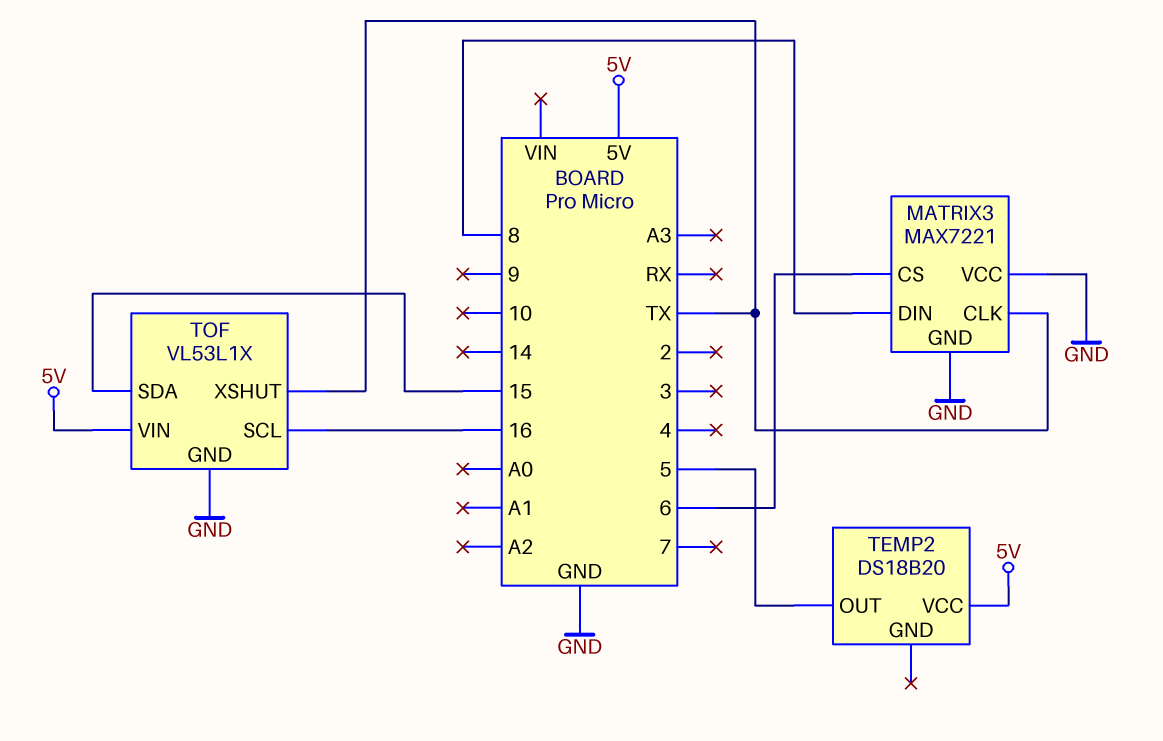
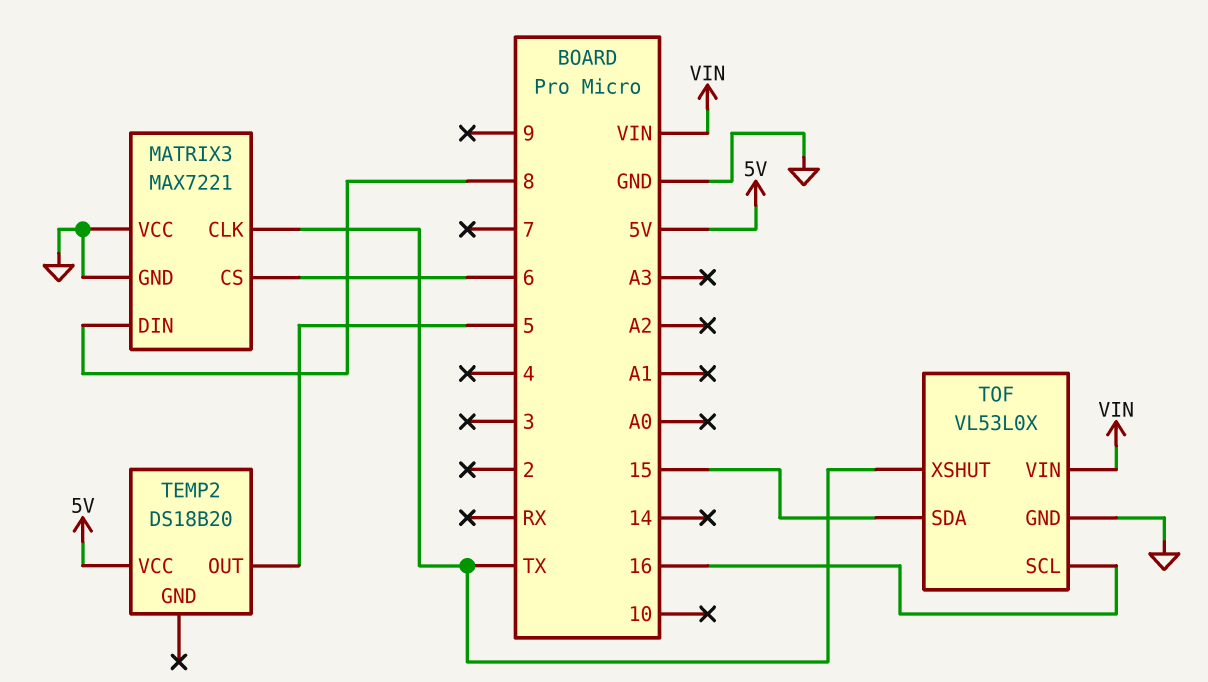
TOF: VL53L1X -> VL53L0X
TOF pin VIN: 5V -> VIN

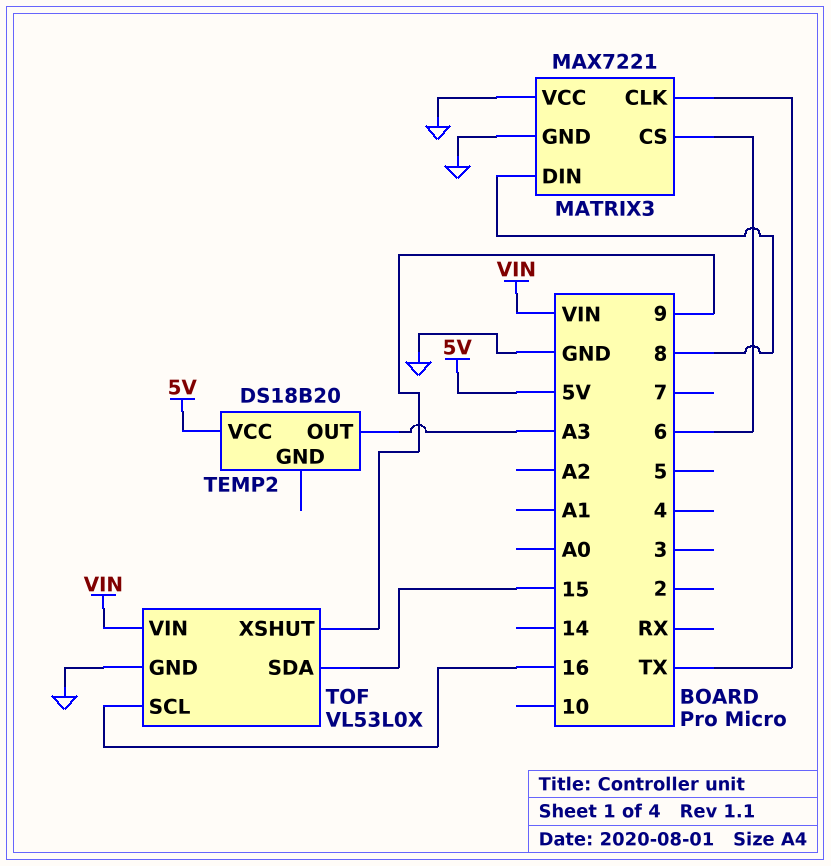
TEMP2 pin OUT: 5 -> A3
TOF pin XSHUT: TX -> 9

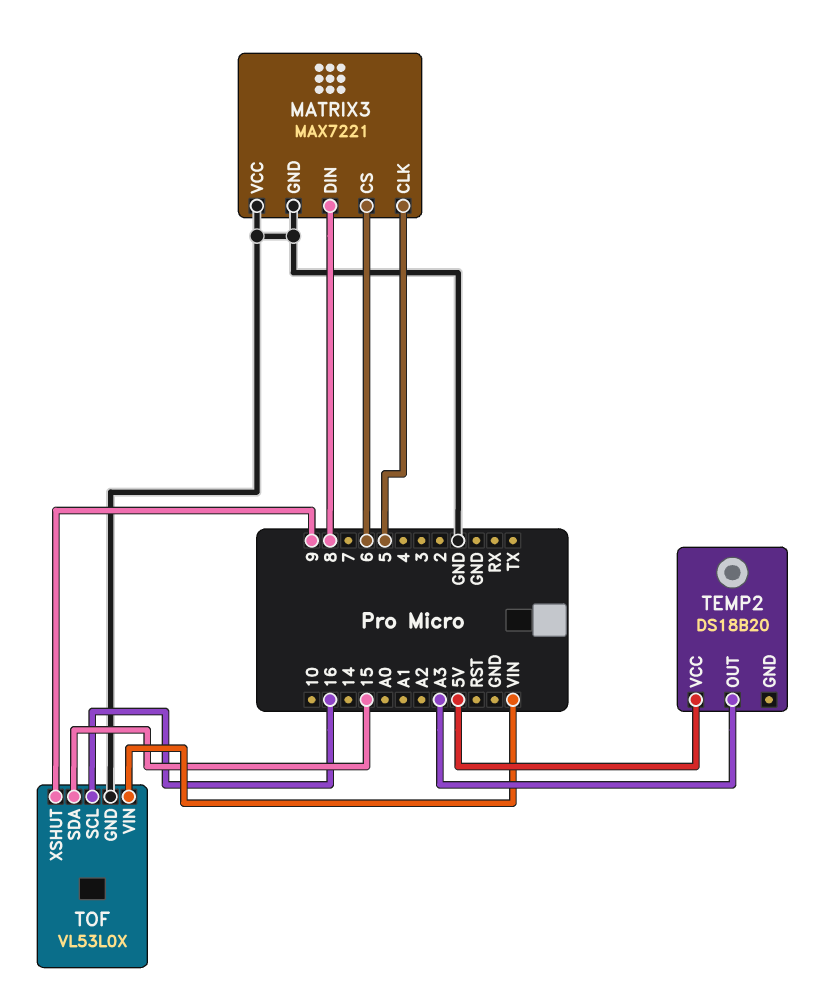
MATRIX3 pin CLK: TX -> 5

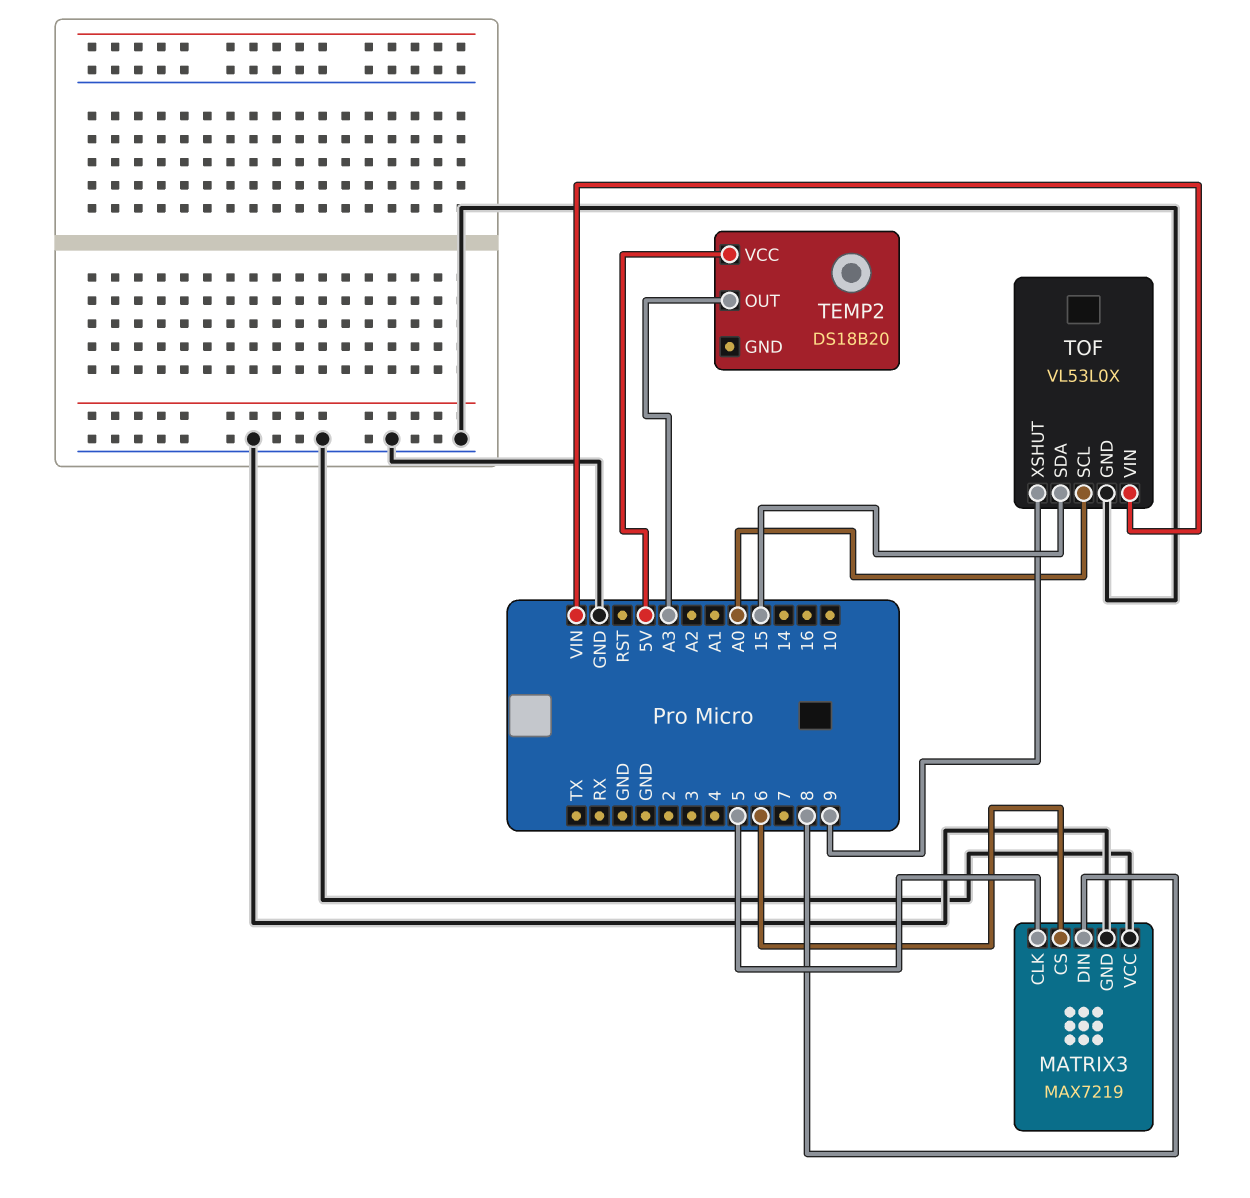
MATRIX3: MAX7221 -> MAX7219
TOF pin SCL: 16 -> A0

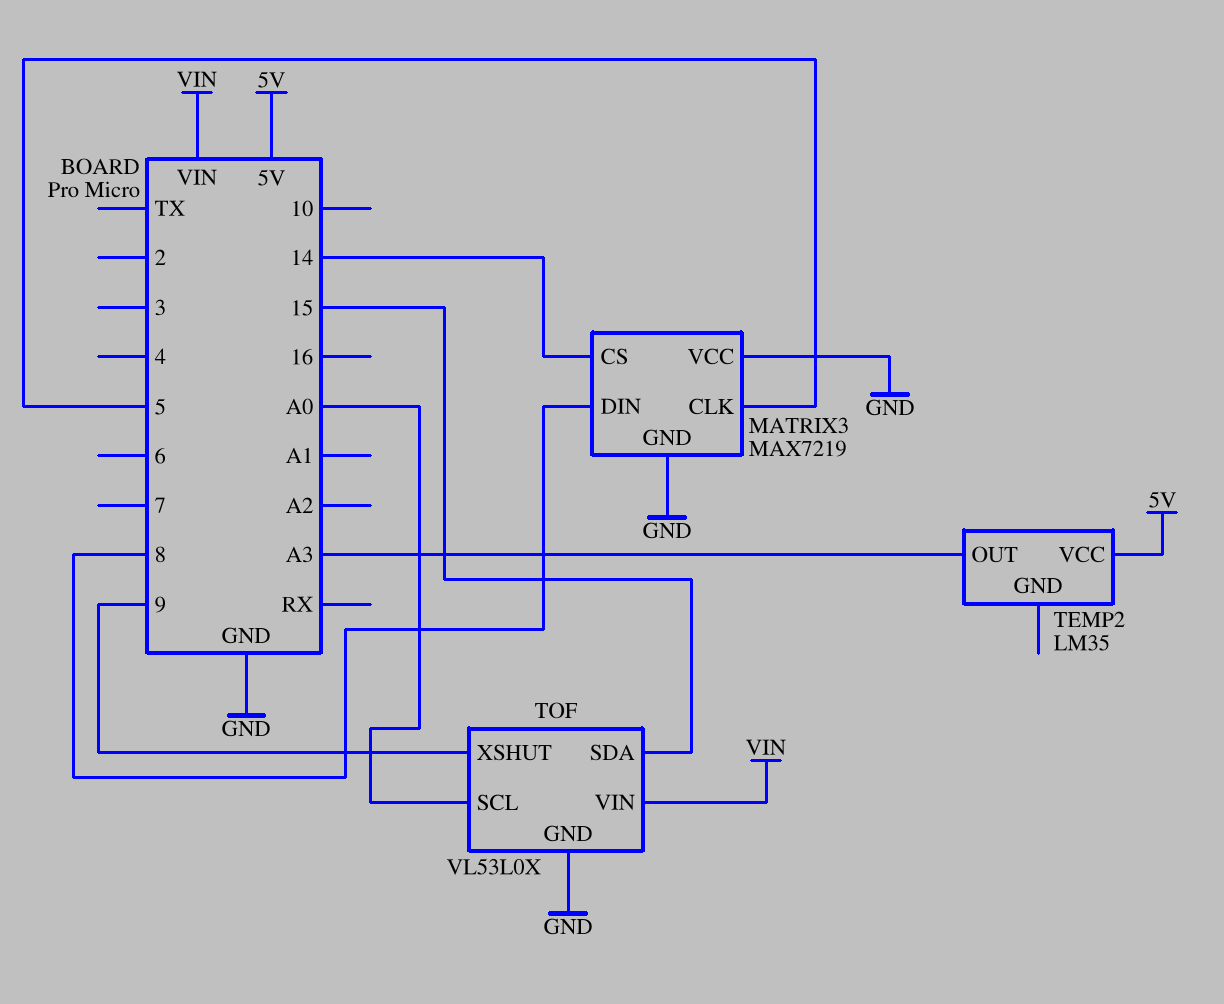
MATRIX3 pin CS: 6 -> 14
TEMP2: DS18B20 -> LM35

